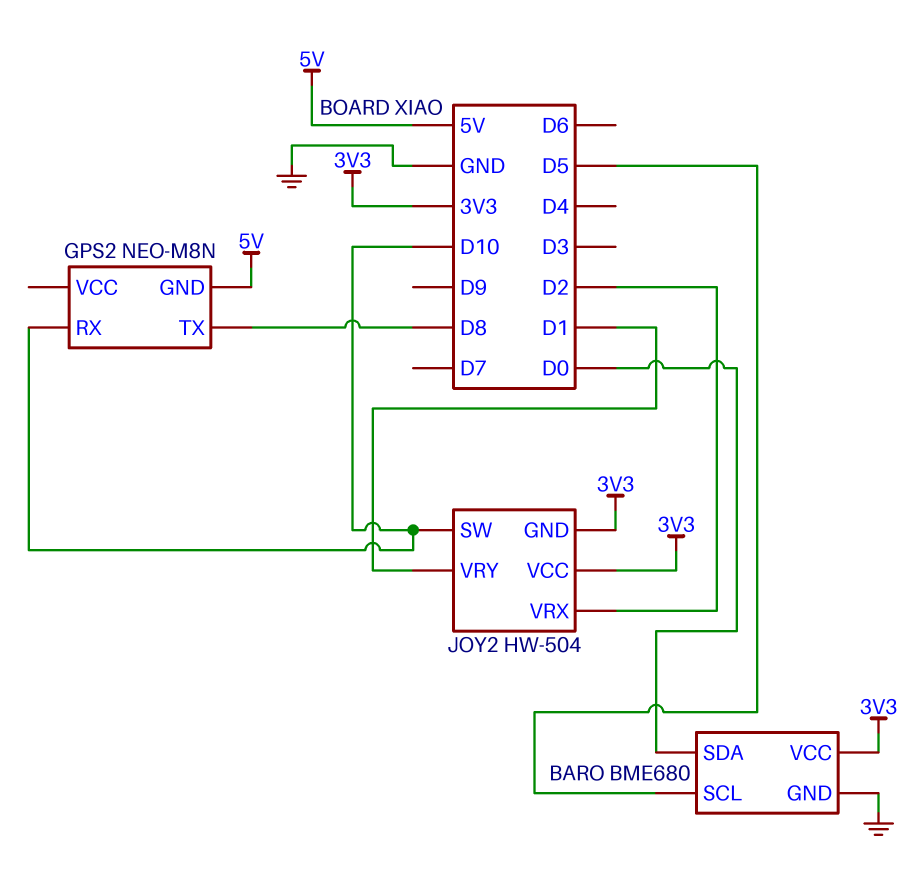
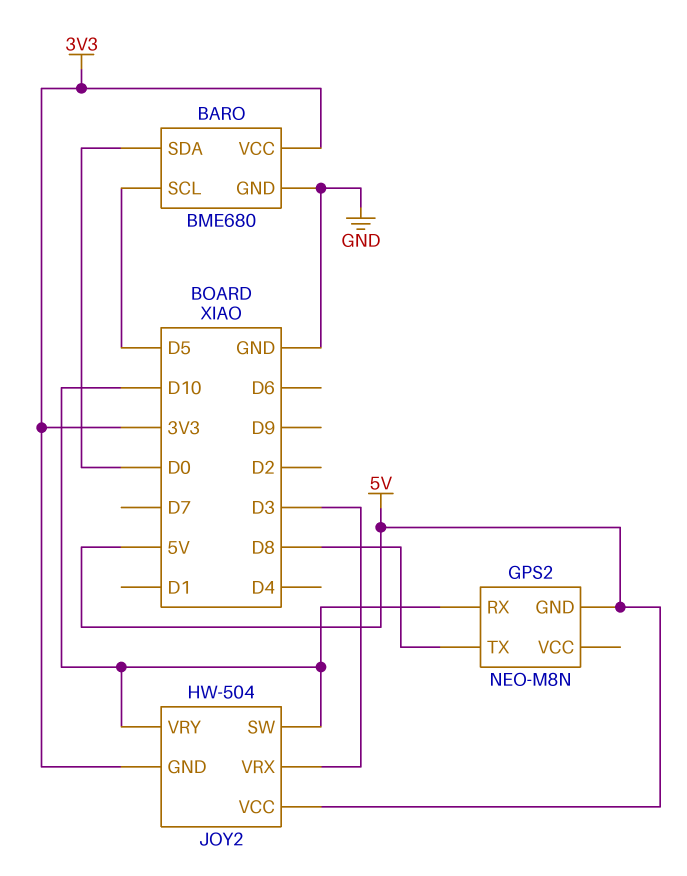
JOY2 pin VCC: 3V3 -> 5V
JOY2 pin VRX: D2 -> D3
JOY2 pin VRY: D1 -> D10

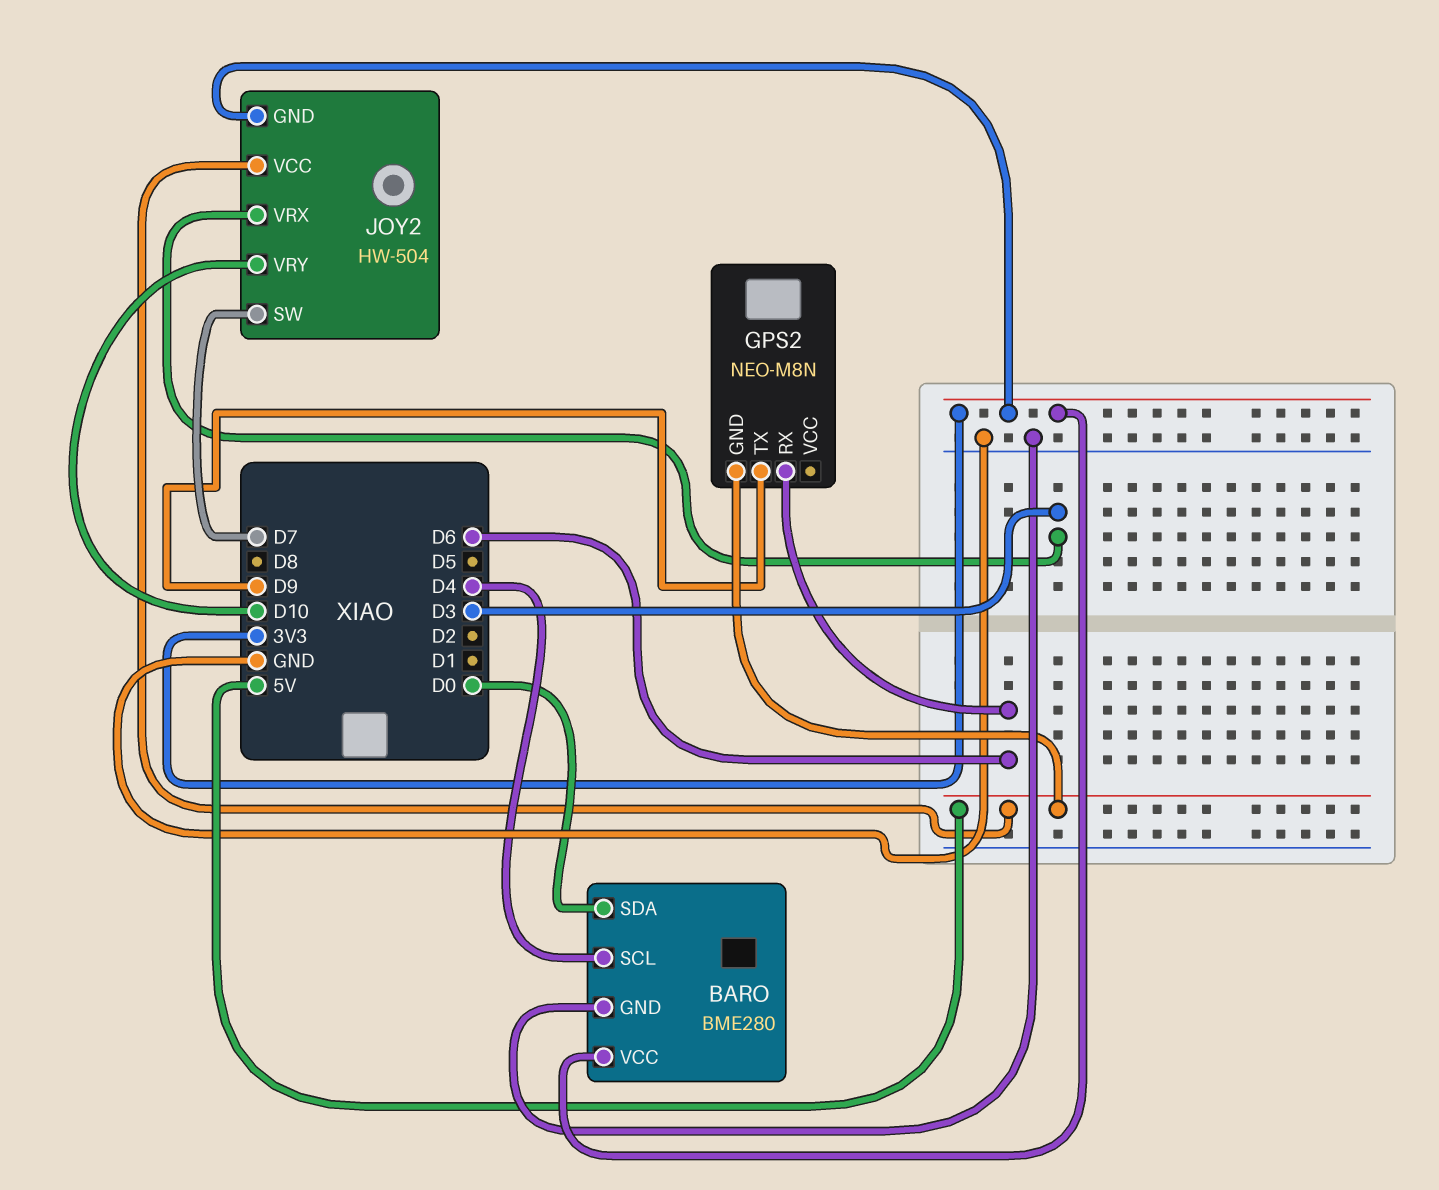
BARO: BME680 -> BME280
BARO pin SCL: D5 -> D4
GPS2 pin RX: D10 -> D6
GPS2 pin TX: D8 -> D9
JOY2 pin SW: D10 -> D7

